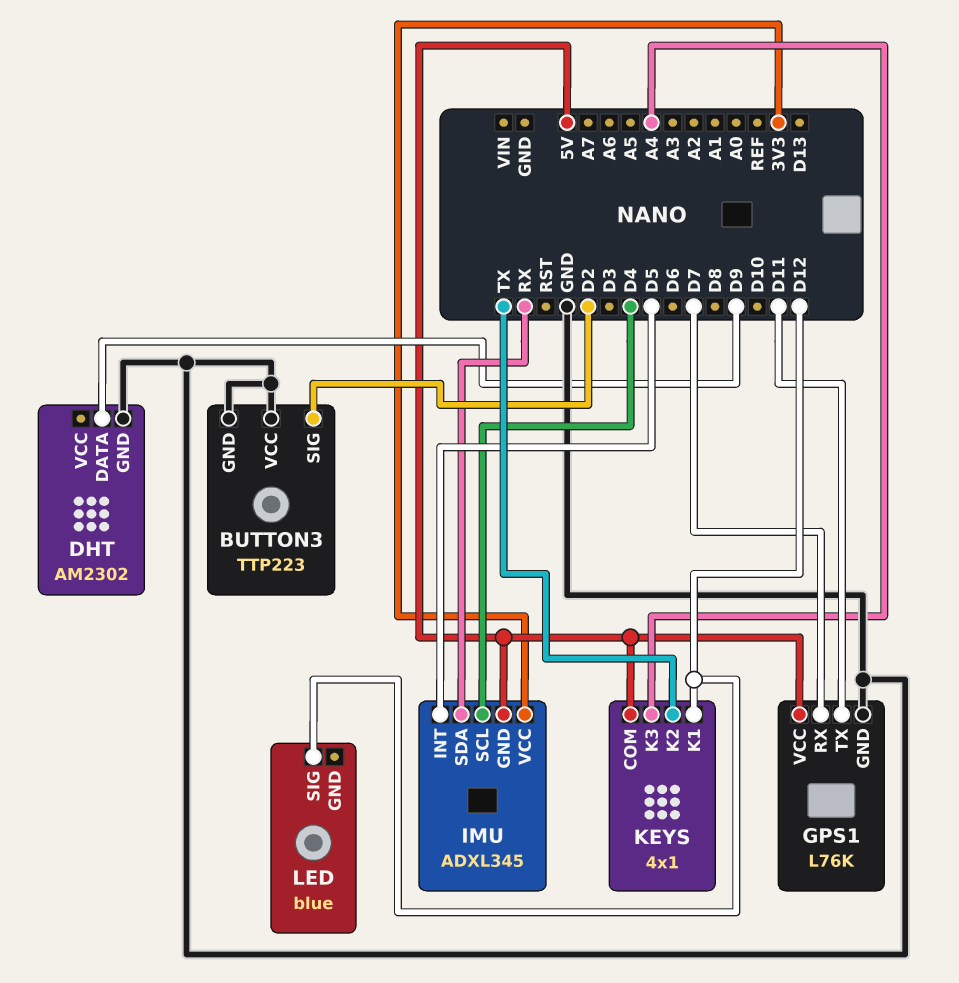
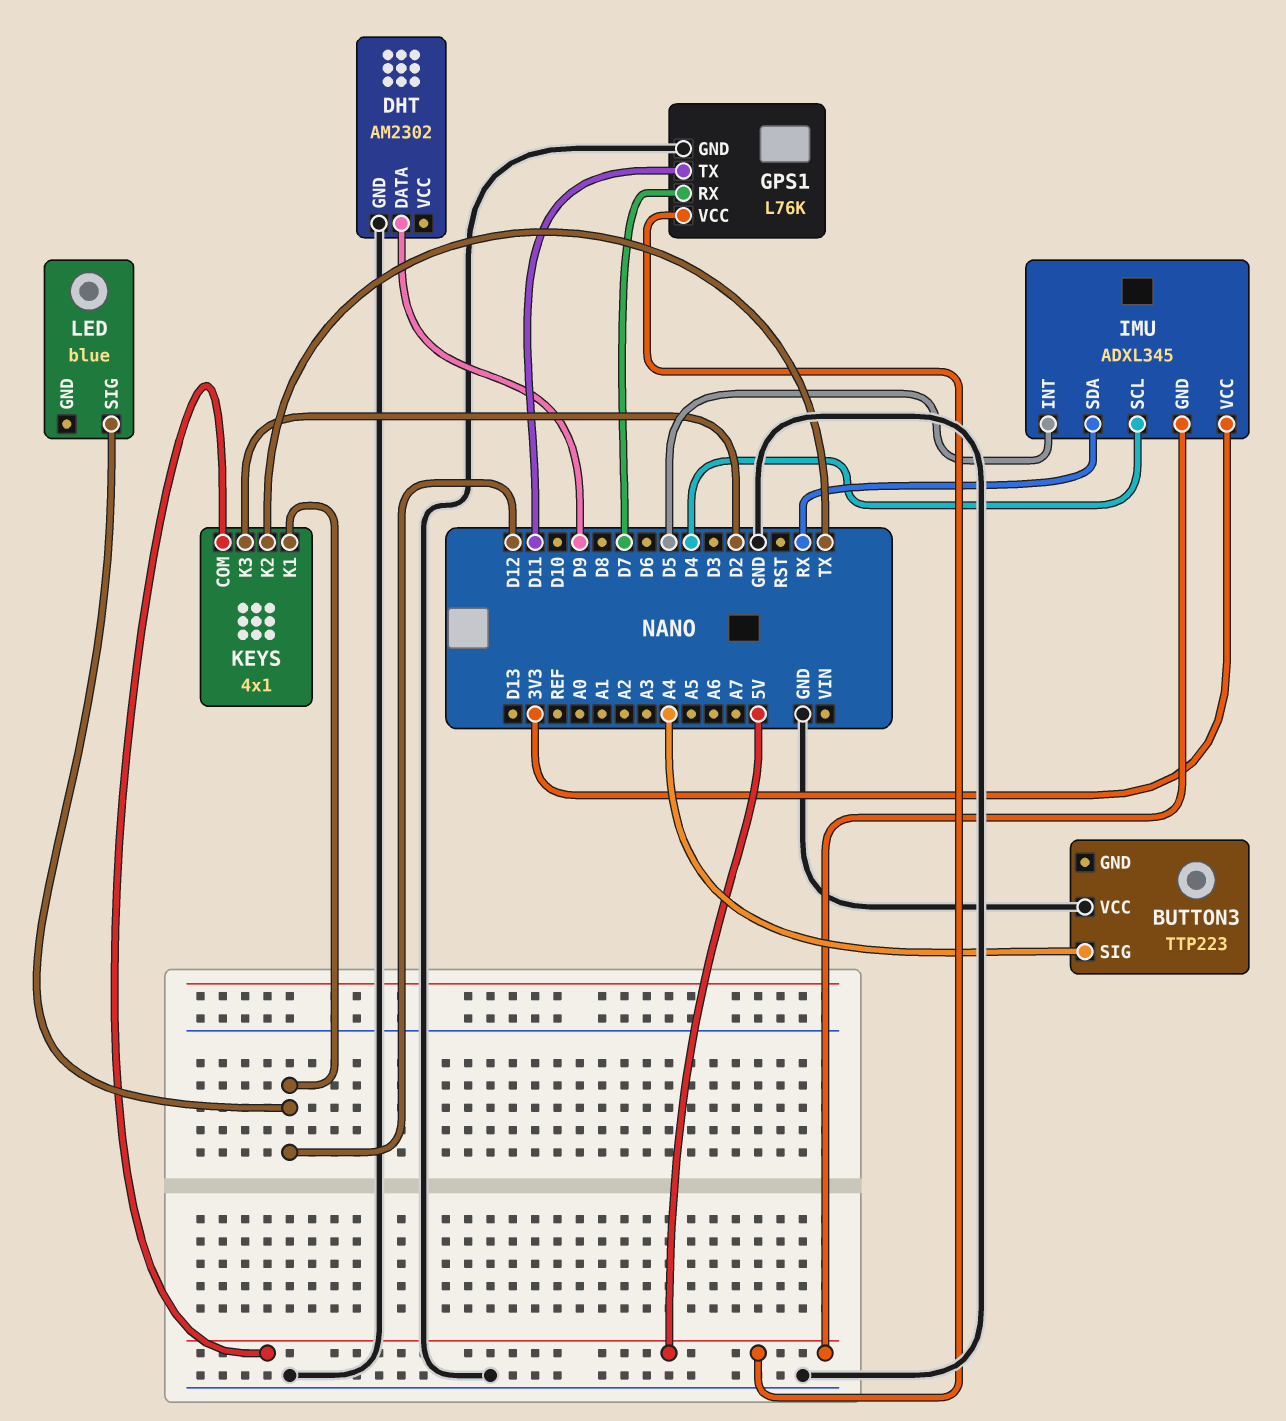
BUTTON3 pin GND: GND -> none
BUTTON3 pin SIG: D2 -> A4
KEYS pin K3: A4 -> D2

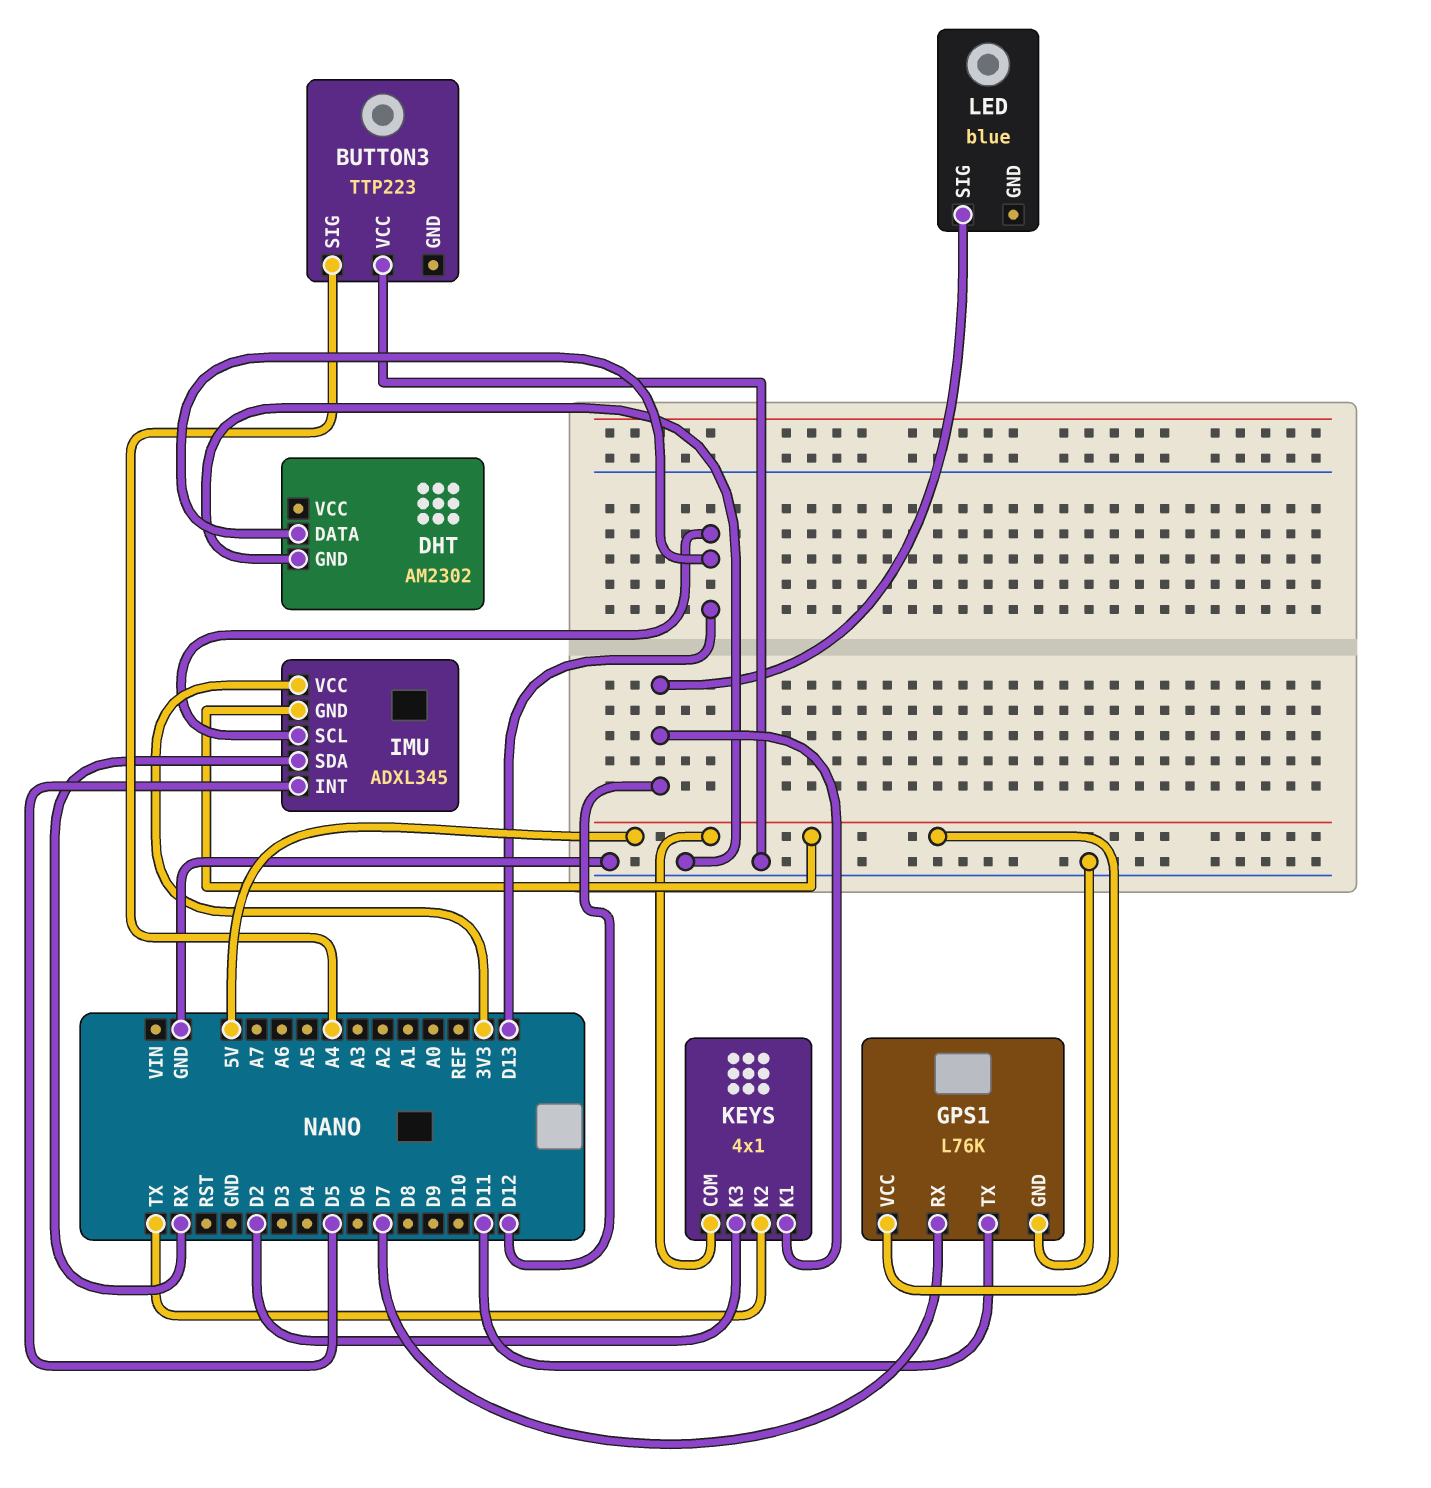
DHT pin DATA: D9 -> D13
IMU pin SCL: D4 -> D13

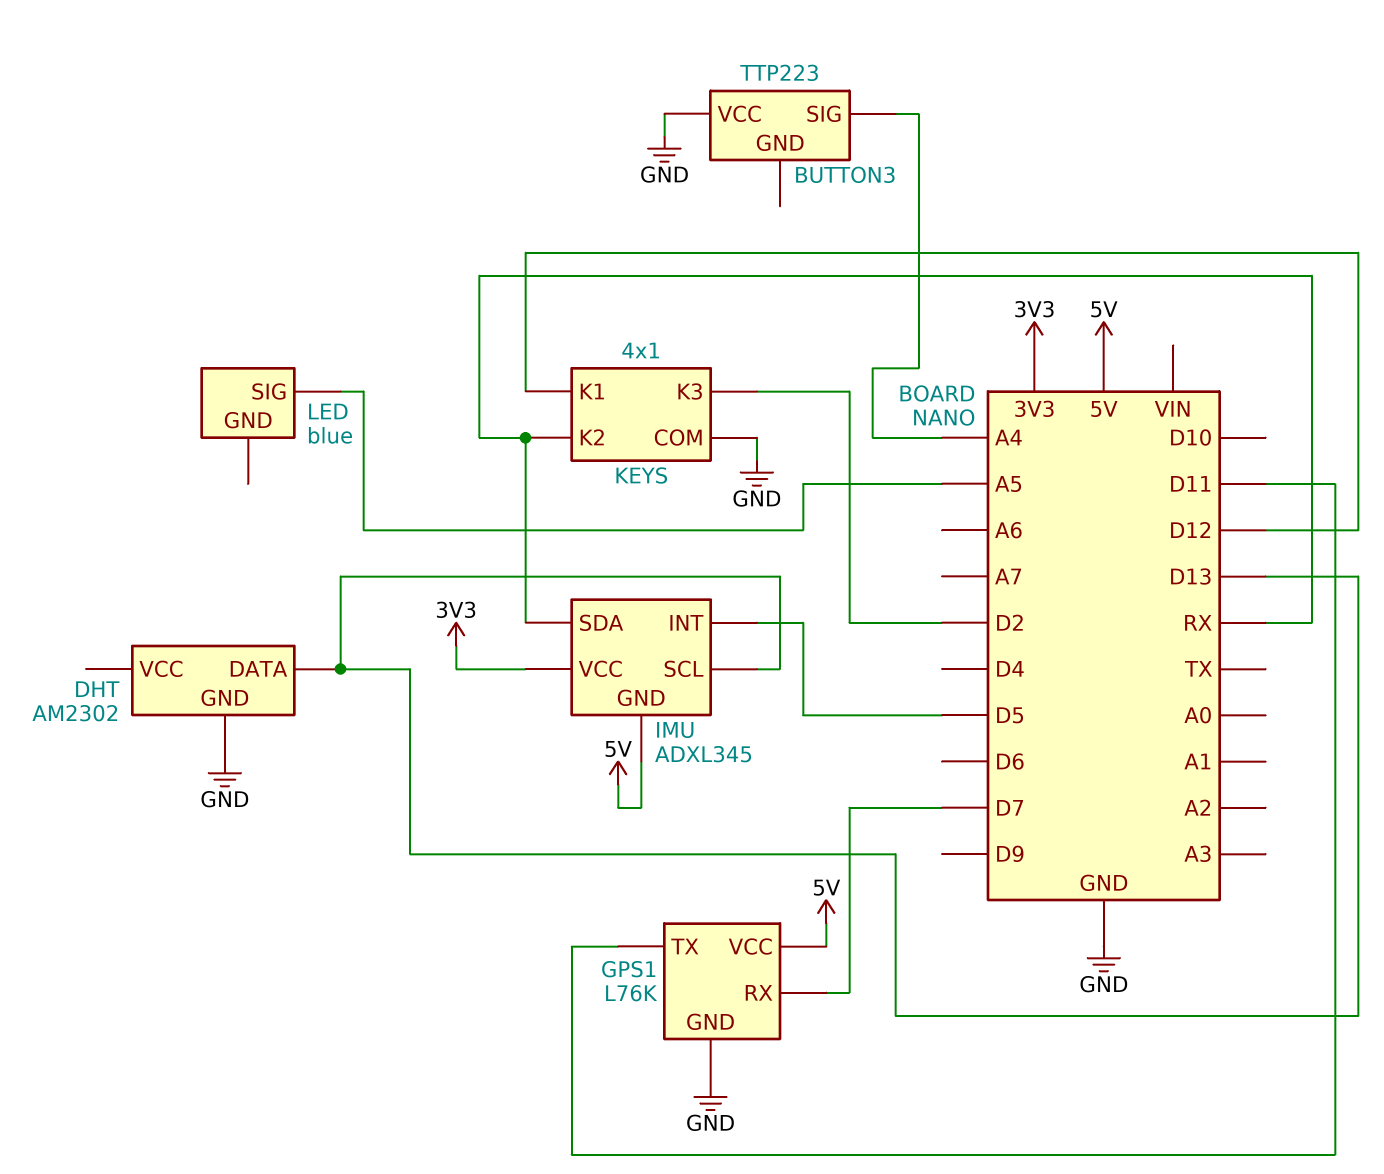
KEYS pin COM: 5V -> GND
KEYS pin K2: TX -> RX
LED pin SIG: D12 -> A5

